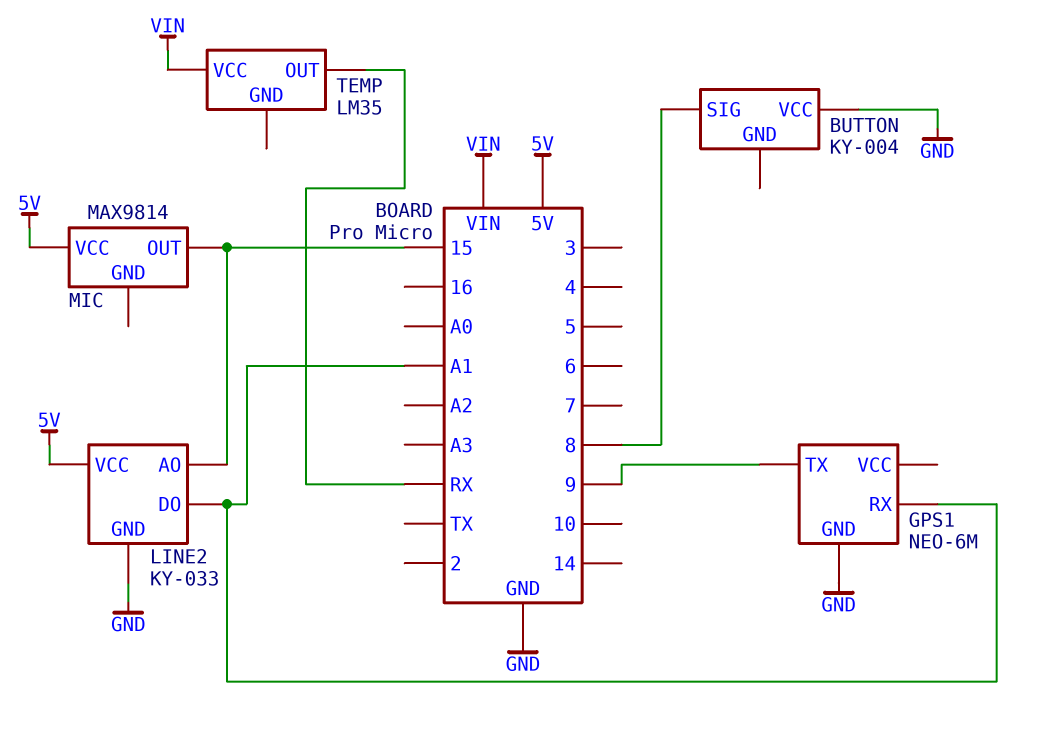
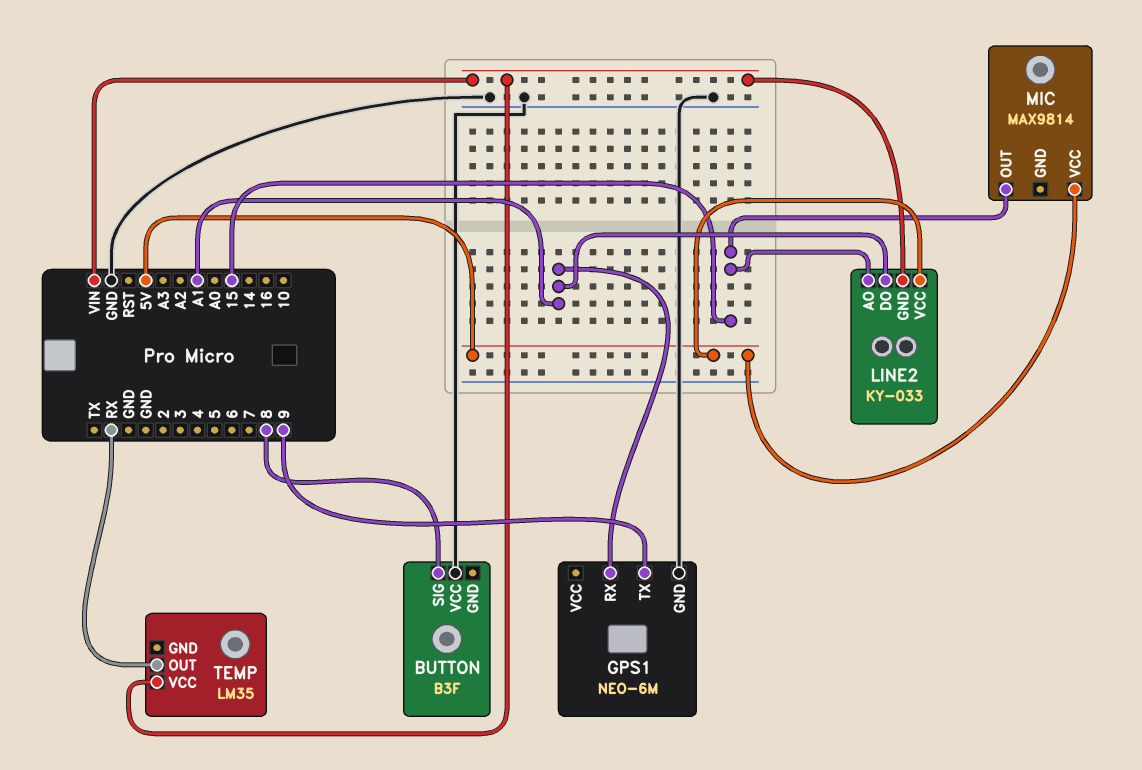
BUTTON: KY-004 -> B3F
LINE2 pin GND: GND -> VIN

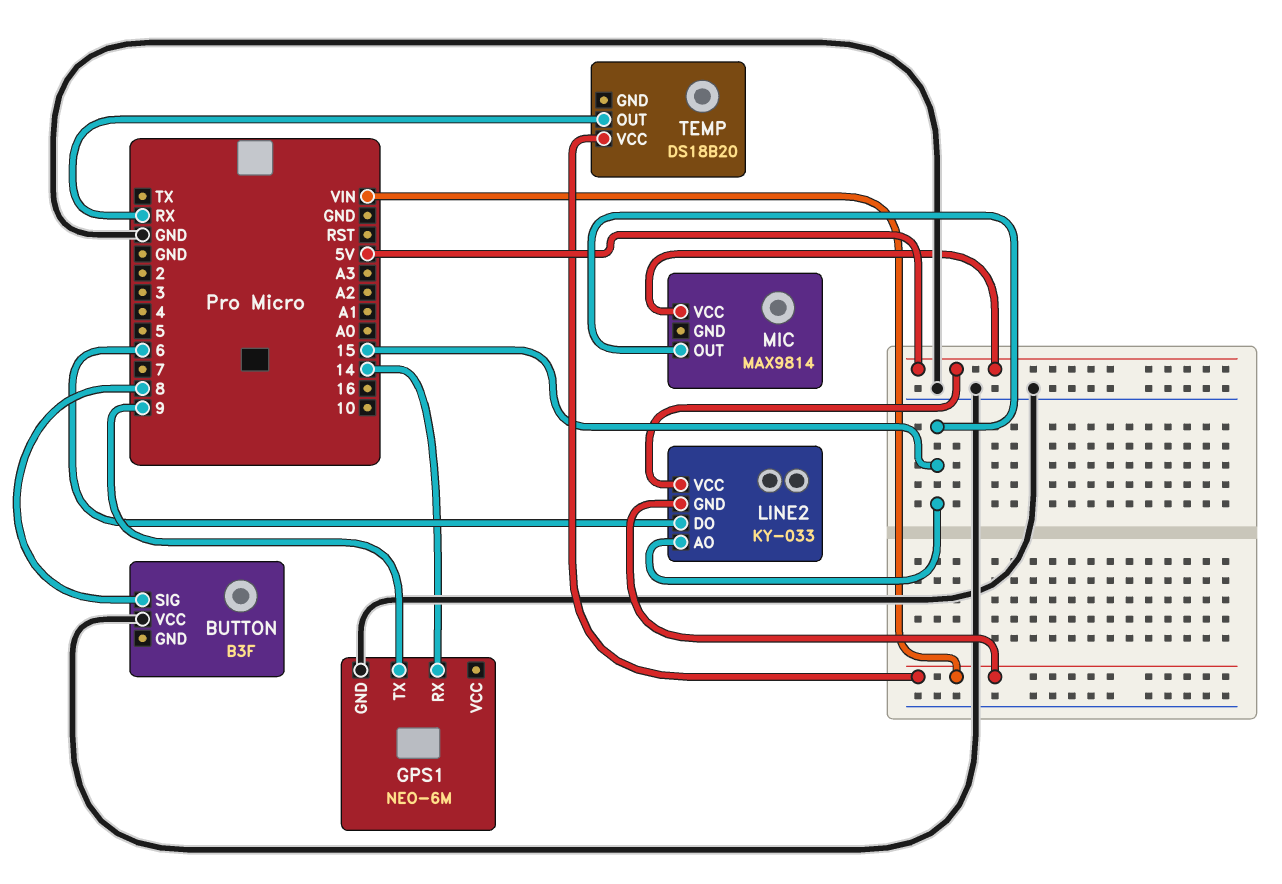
GPS1 pin RX: A1 -> 14
LINE2 pin DO: A1 -> 6
TEMP: LM35 -> DS18B20

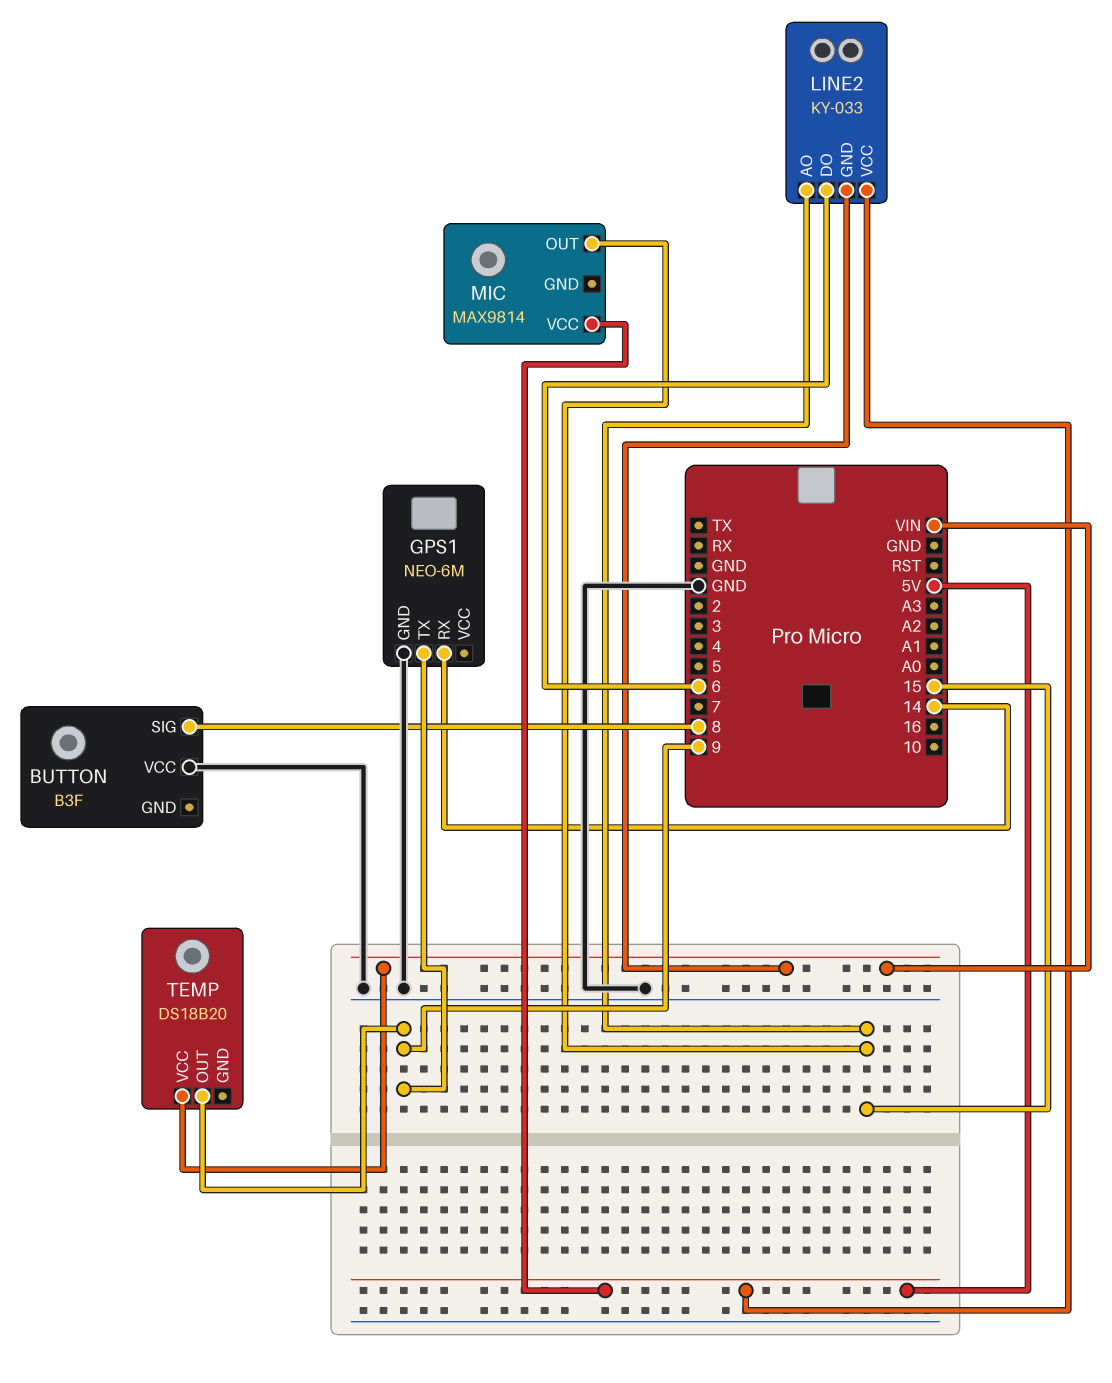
TEMP pin OUT: RX -> 9

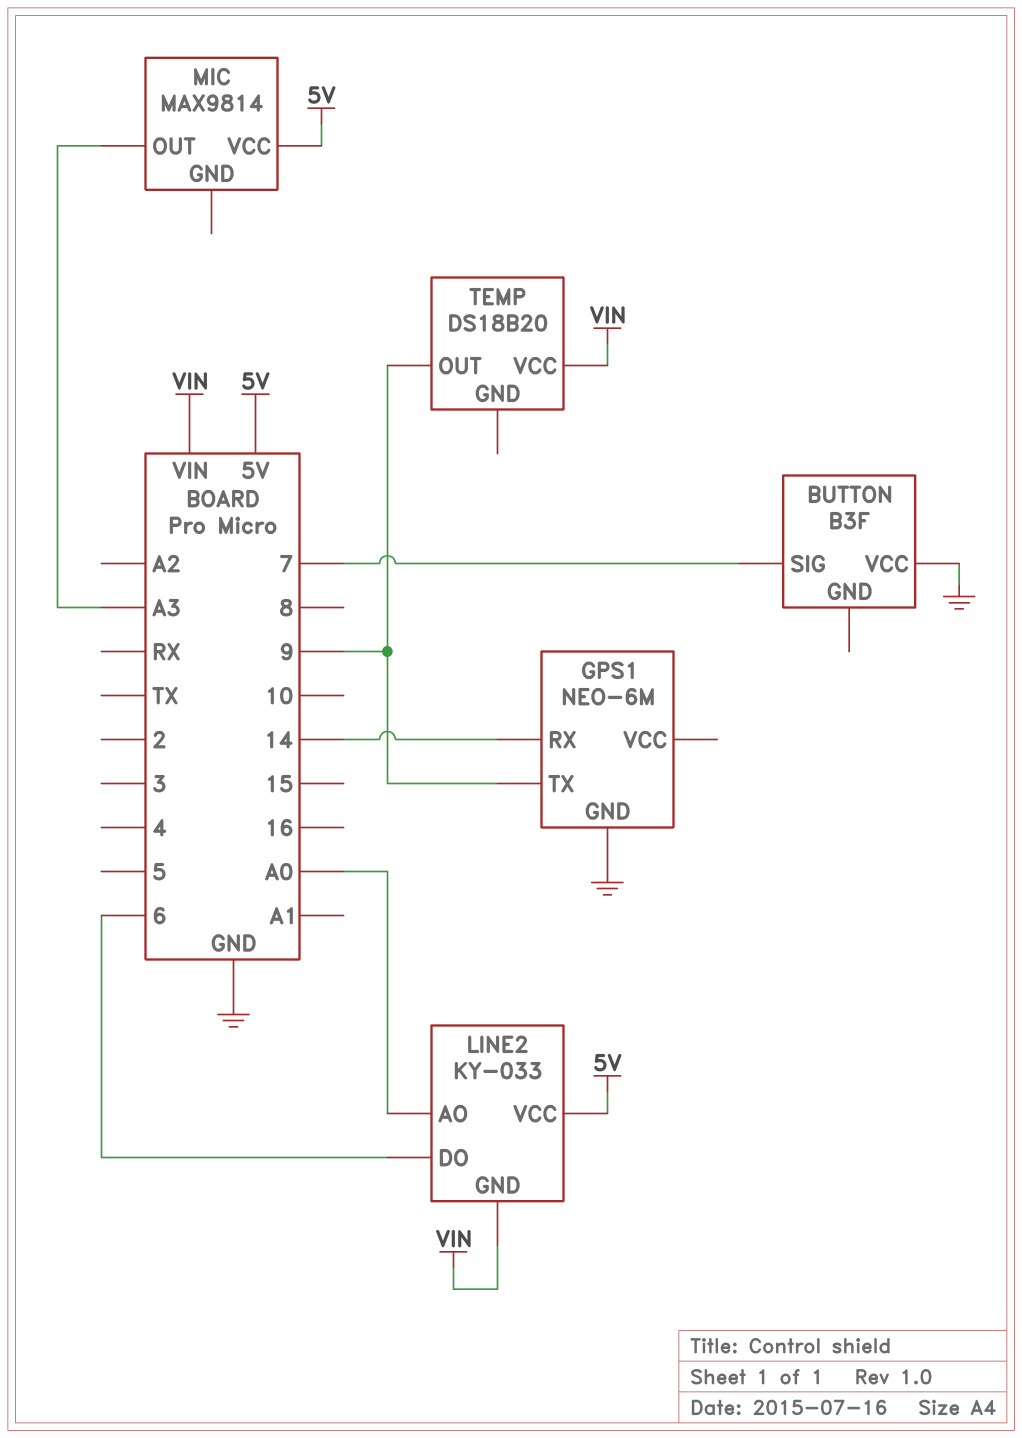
BUTTON pin SIG: 8 -> 7
LINE2 pin AO: 15 -> A0
MIC pin OUT: 15 -> A3

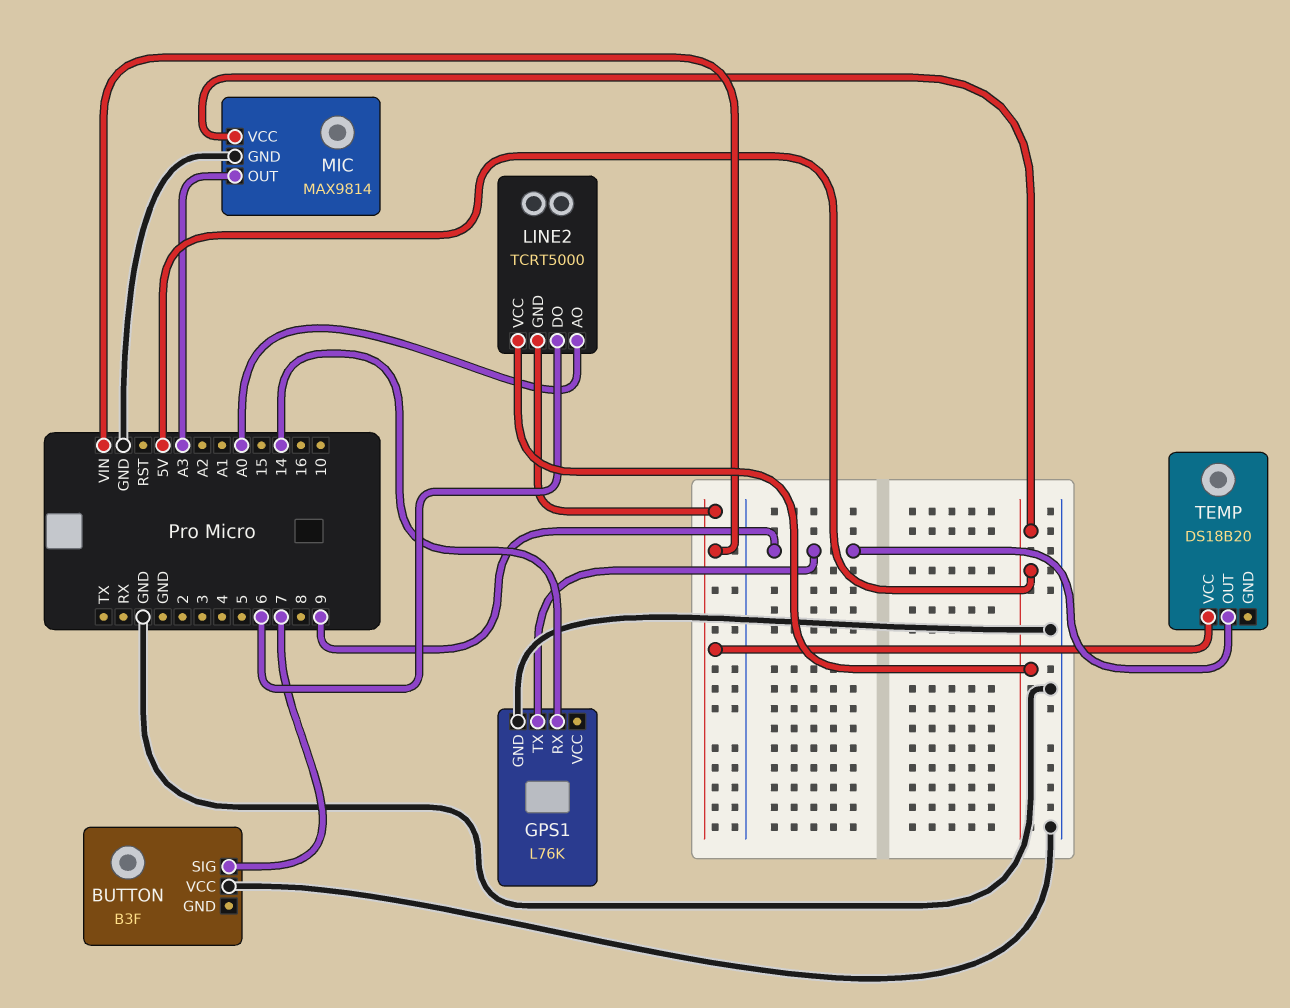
GPS1: NEO-6M -> L76K
LINE2: KY-033 -> TCRT5000
MIC pin GND: none -> GND

